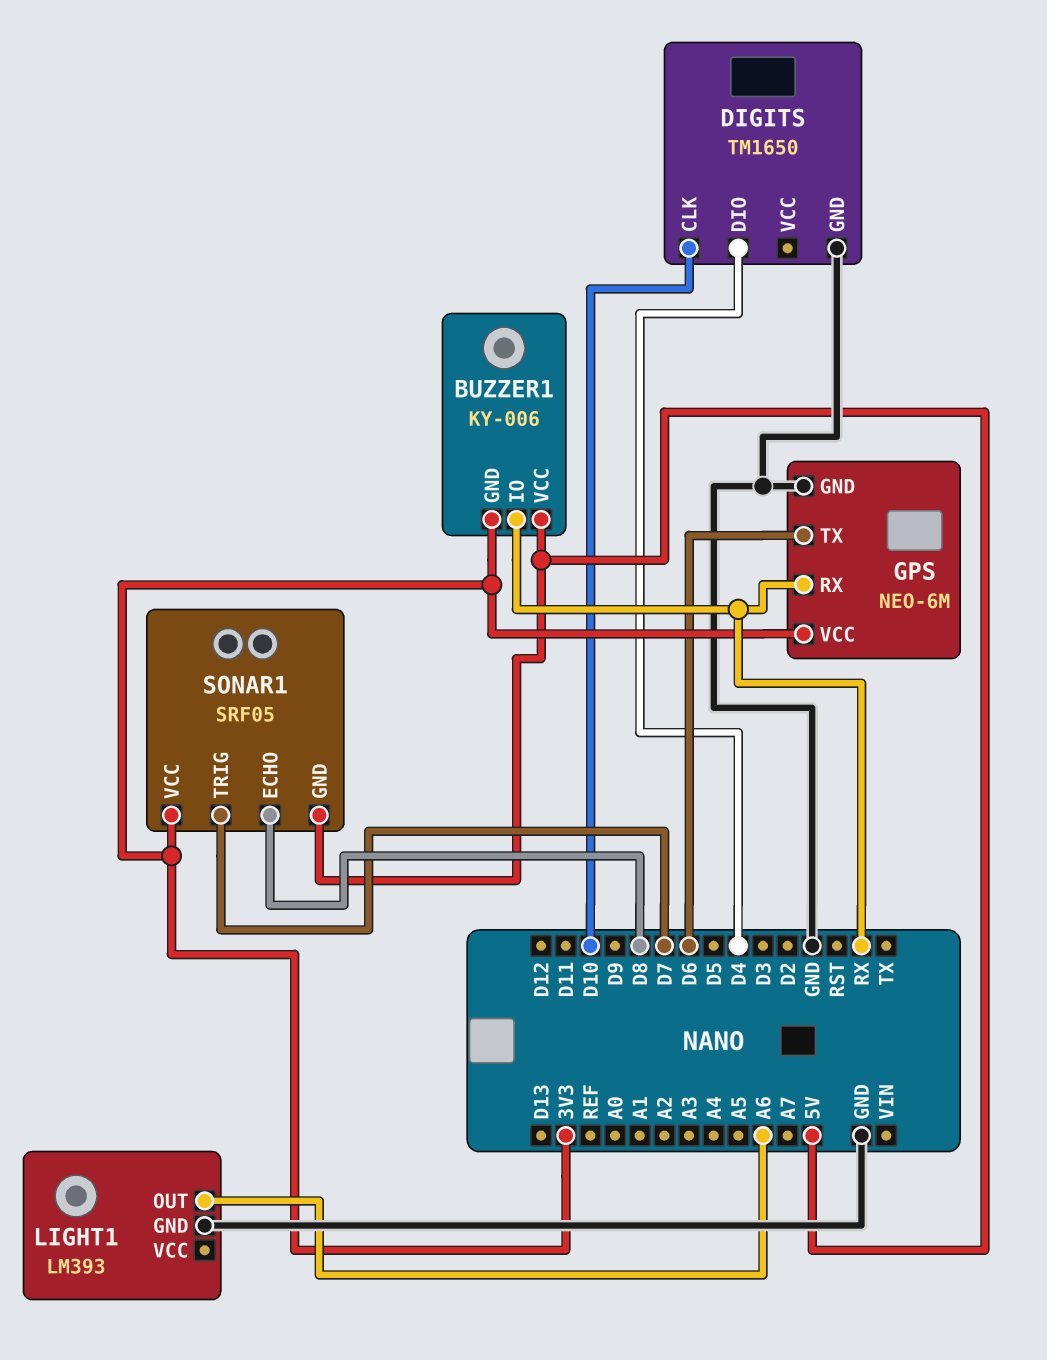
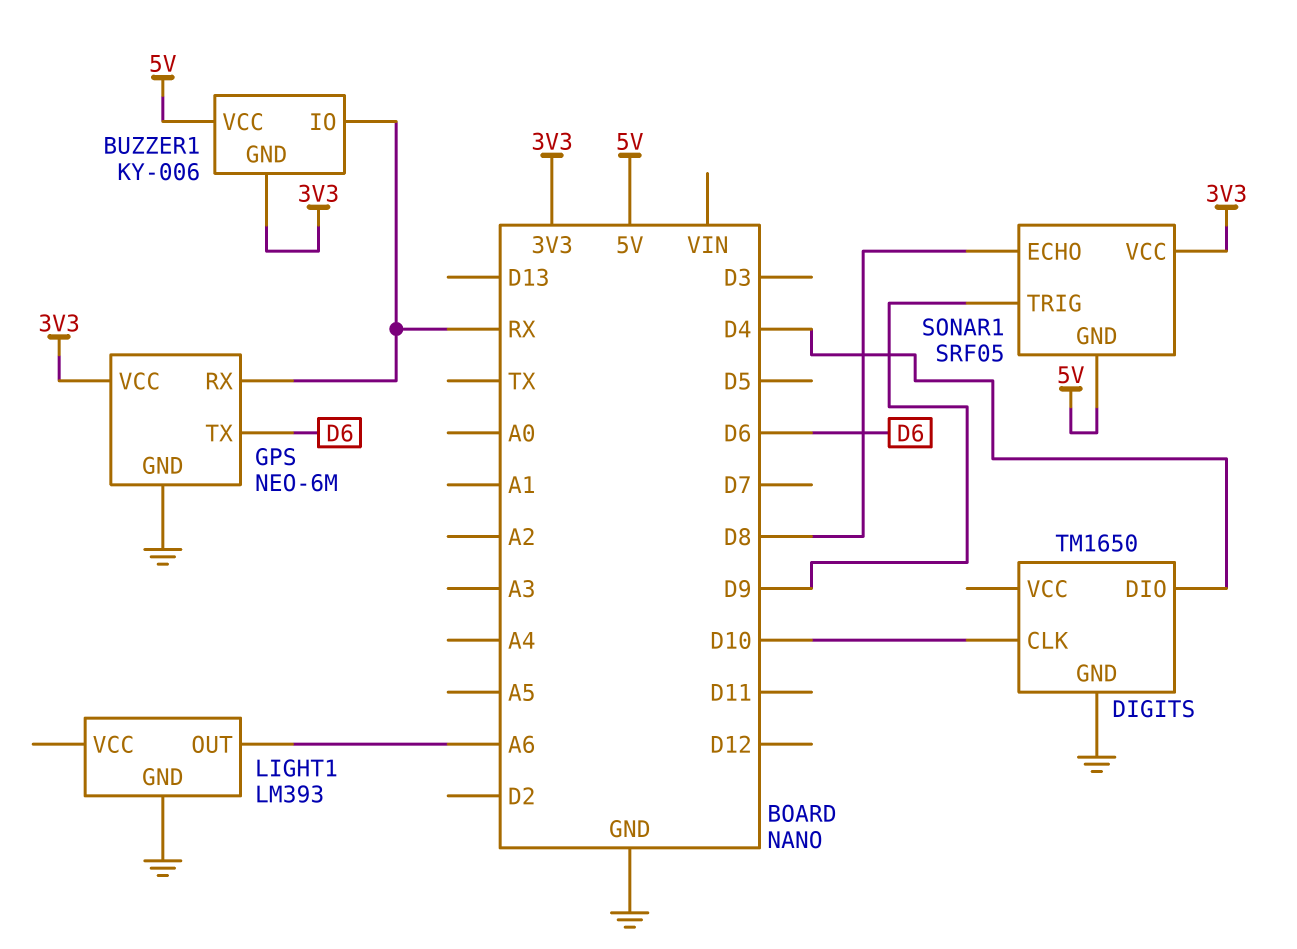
SONAR1 pin TRIG: D7 -> D9

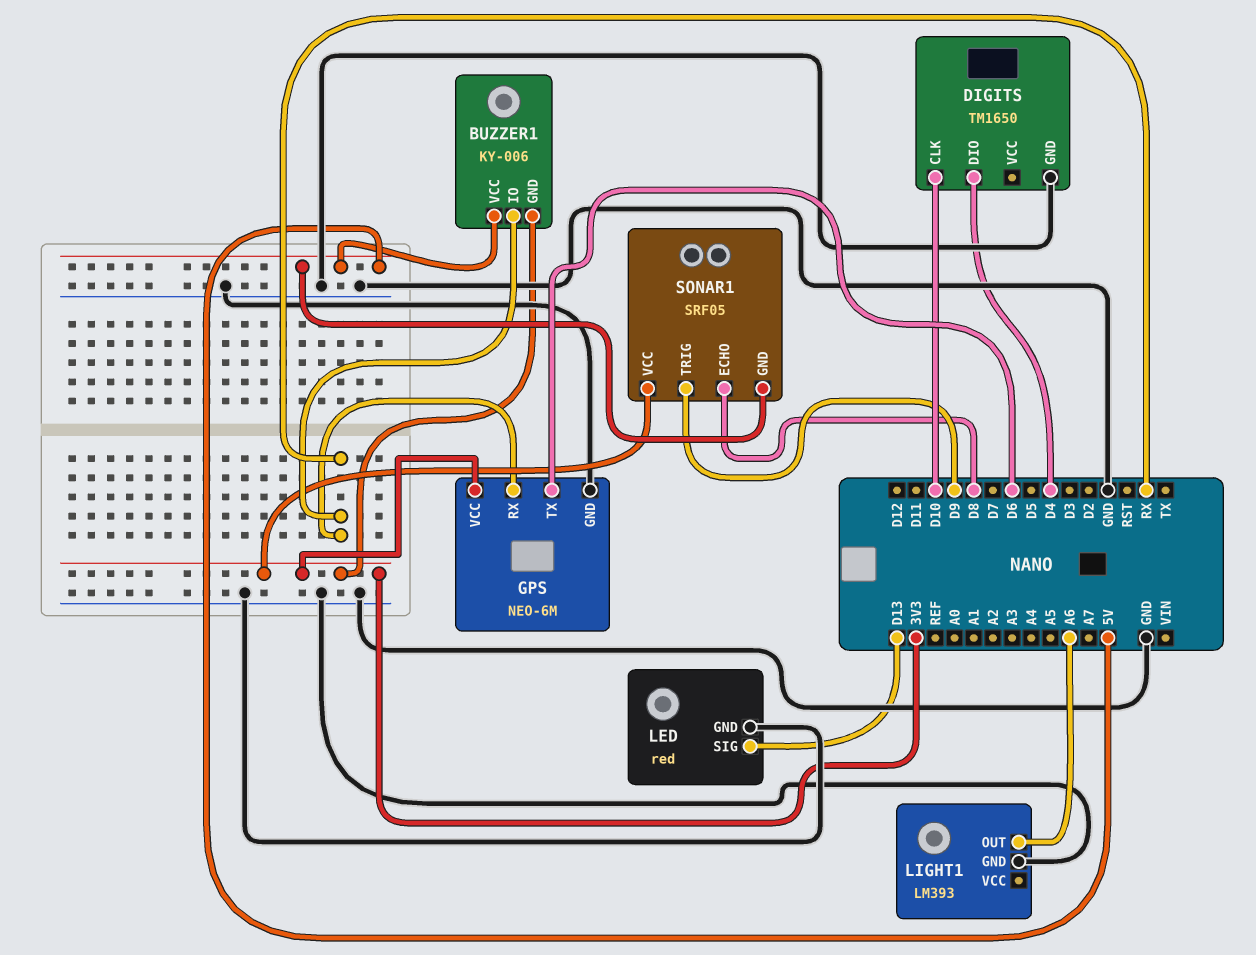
LED: none -> red
LED pin GND: none -> GND
LED pin SIG: none -> D13

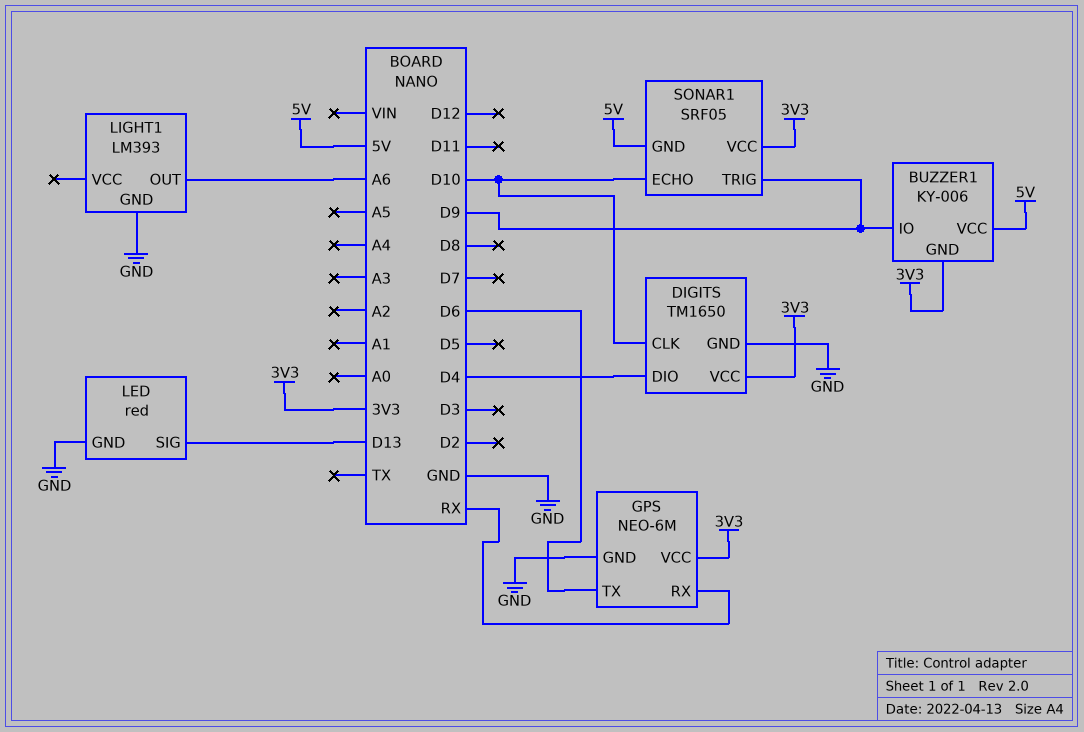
BUZZER1 pin IO: RX -> D9
DIGITS pin VCC: none -> 3V3
SONAR1 pin ECHO: D8 -> D10

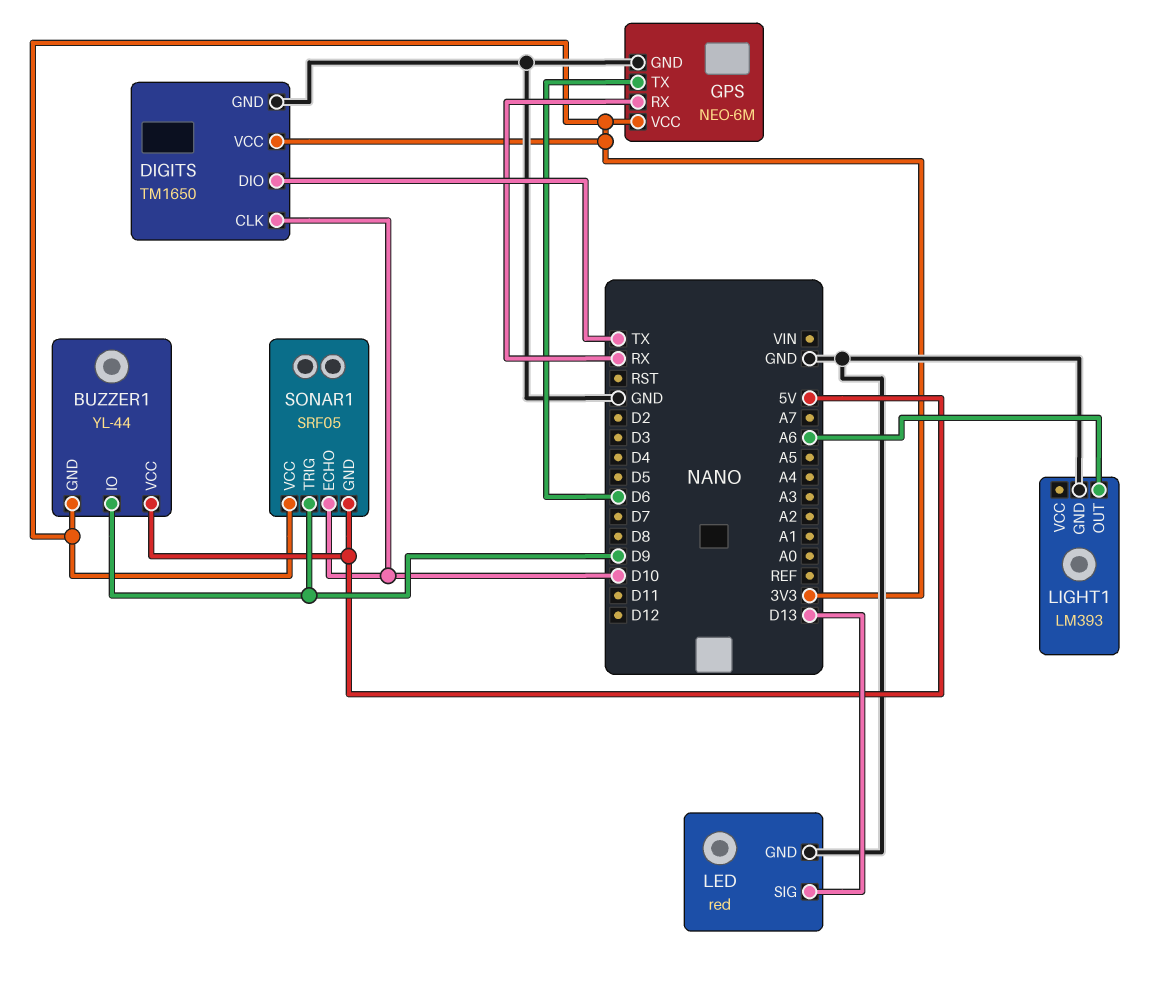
BUZZER1: KY-006 -> YL-44
DIGITS pin DIO: D4 -> TX

